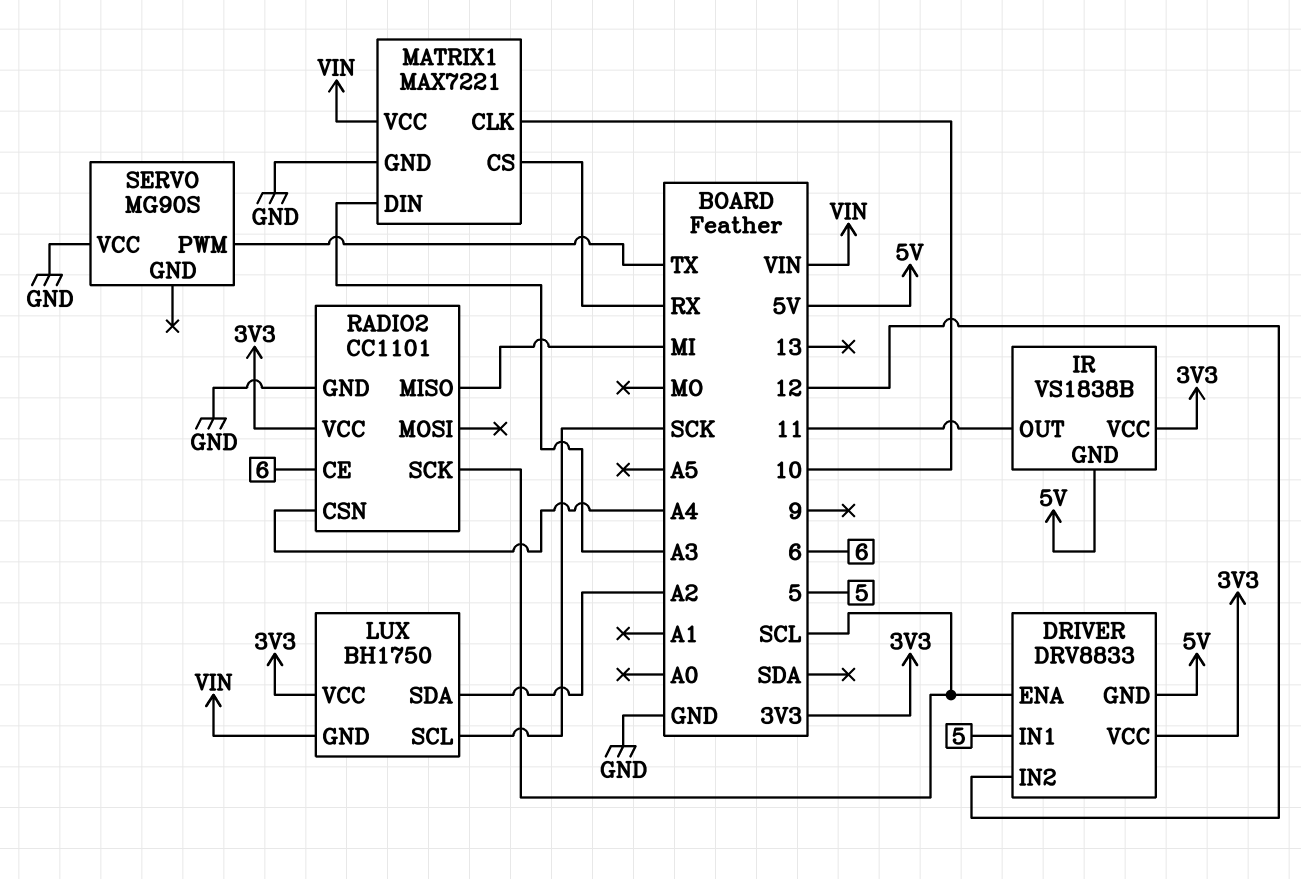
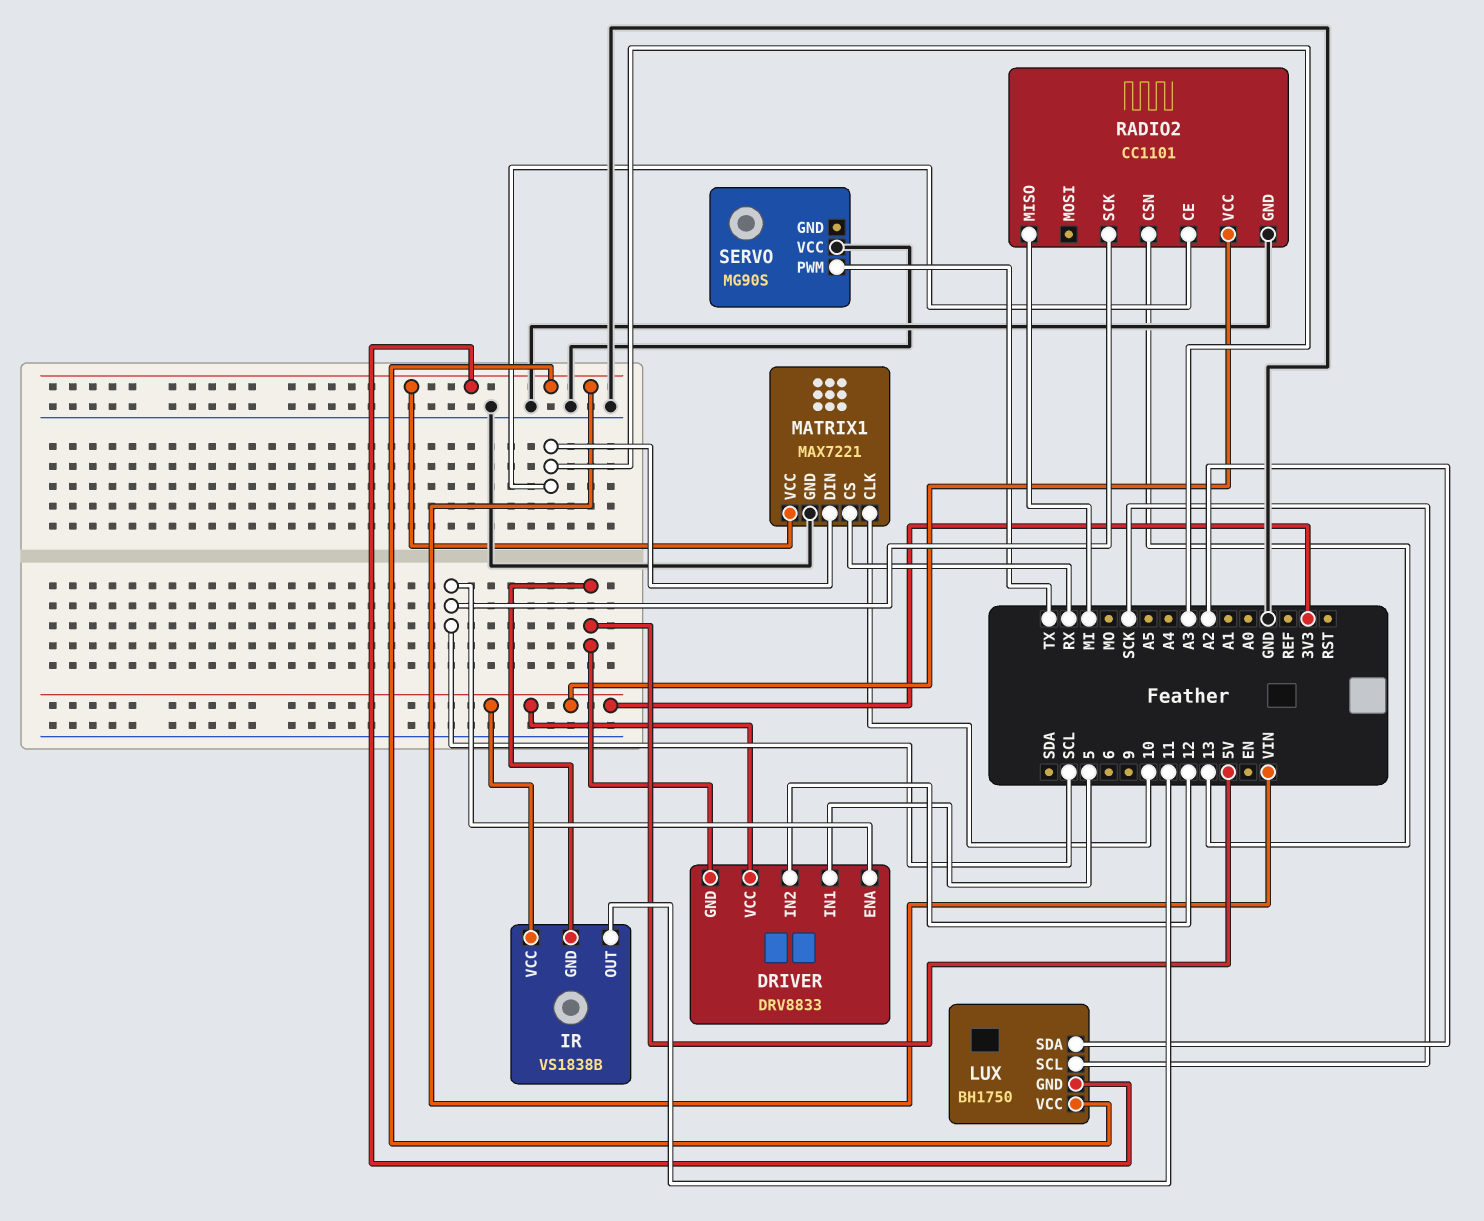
LUX pin VCC: 3V3 -> VIN
RADIO2 pin CE: 6 -> A3
RADIO2 pin CSN: A4 -> 13

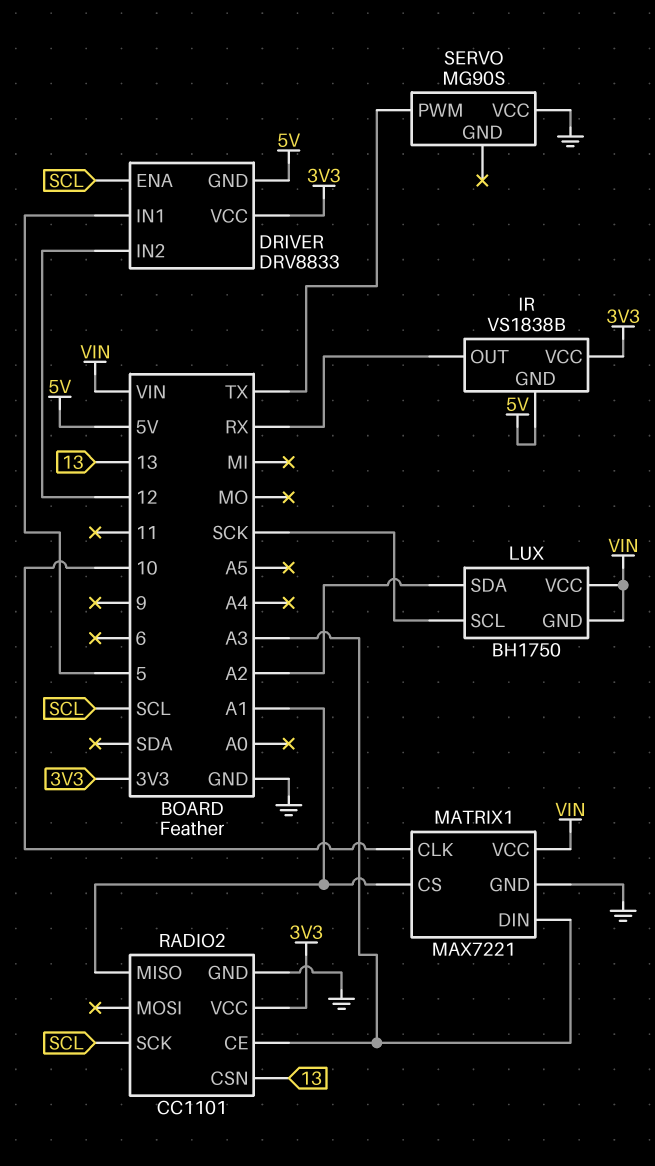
IR pin OUT: 11 -> RX
MATRIX1 pin CS: RX -> A1
RADIO2 pin MISO: MI -> A1

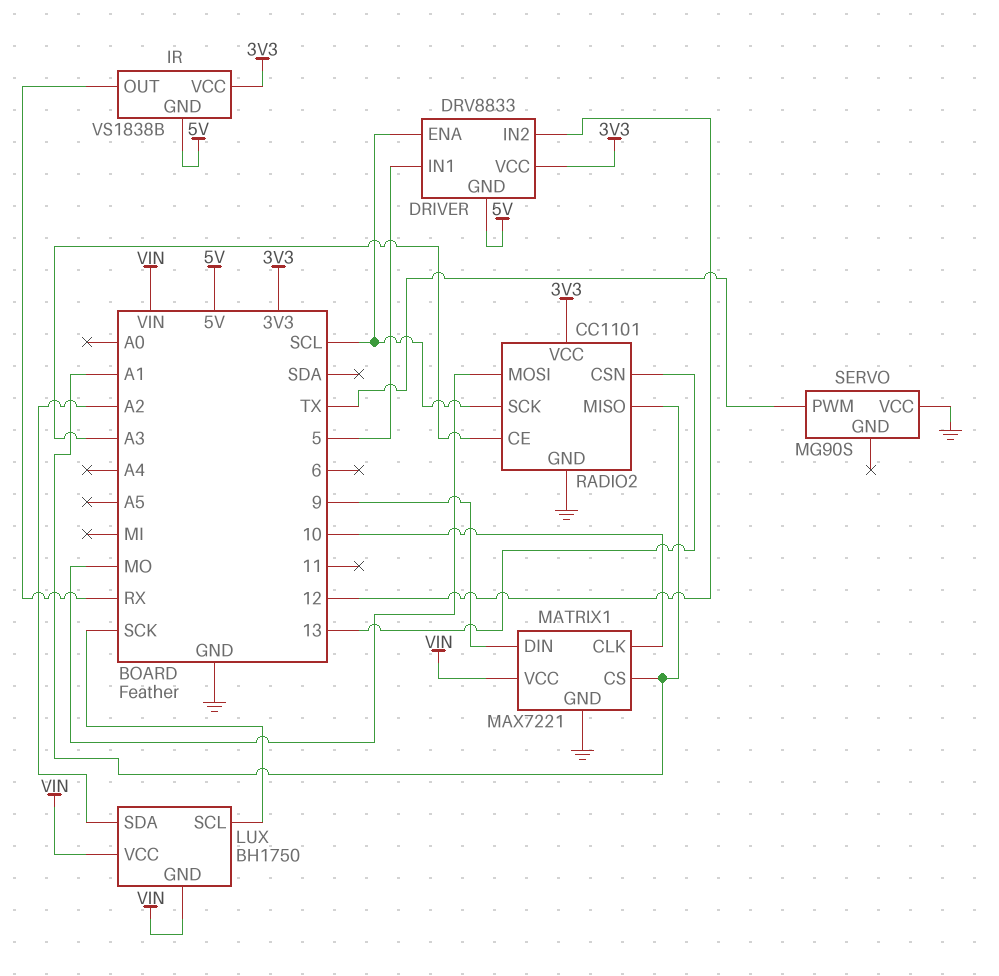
MATRIX1 pin DIN: A3 -> 9
RADIO2 pin MOSI: none -> MO

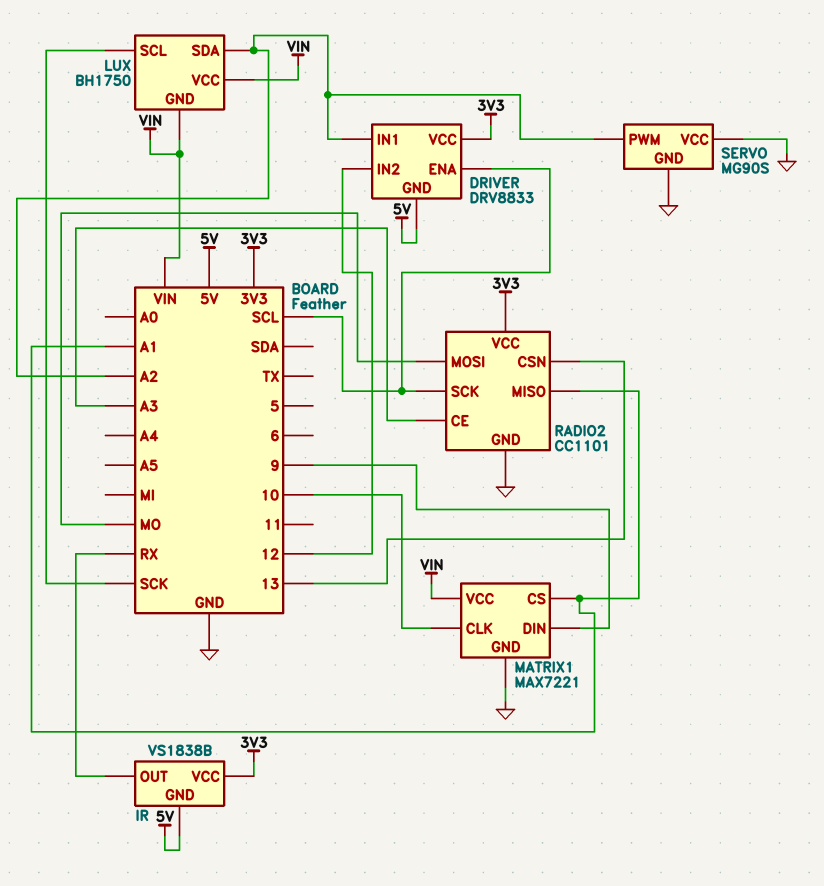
DRIVER pin IN1: 5 -> A2
SERVO pin GND: none -> GND
SERVO pin PWM: TX -> A2

